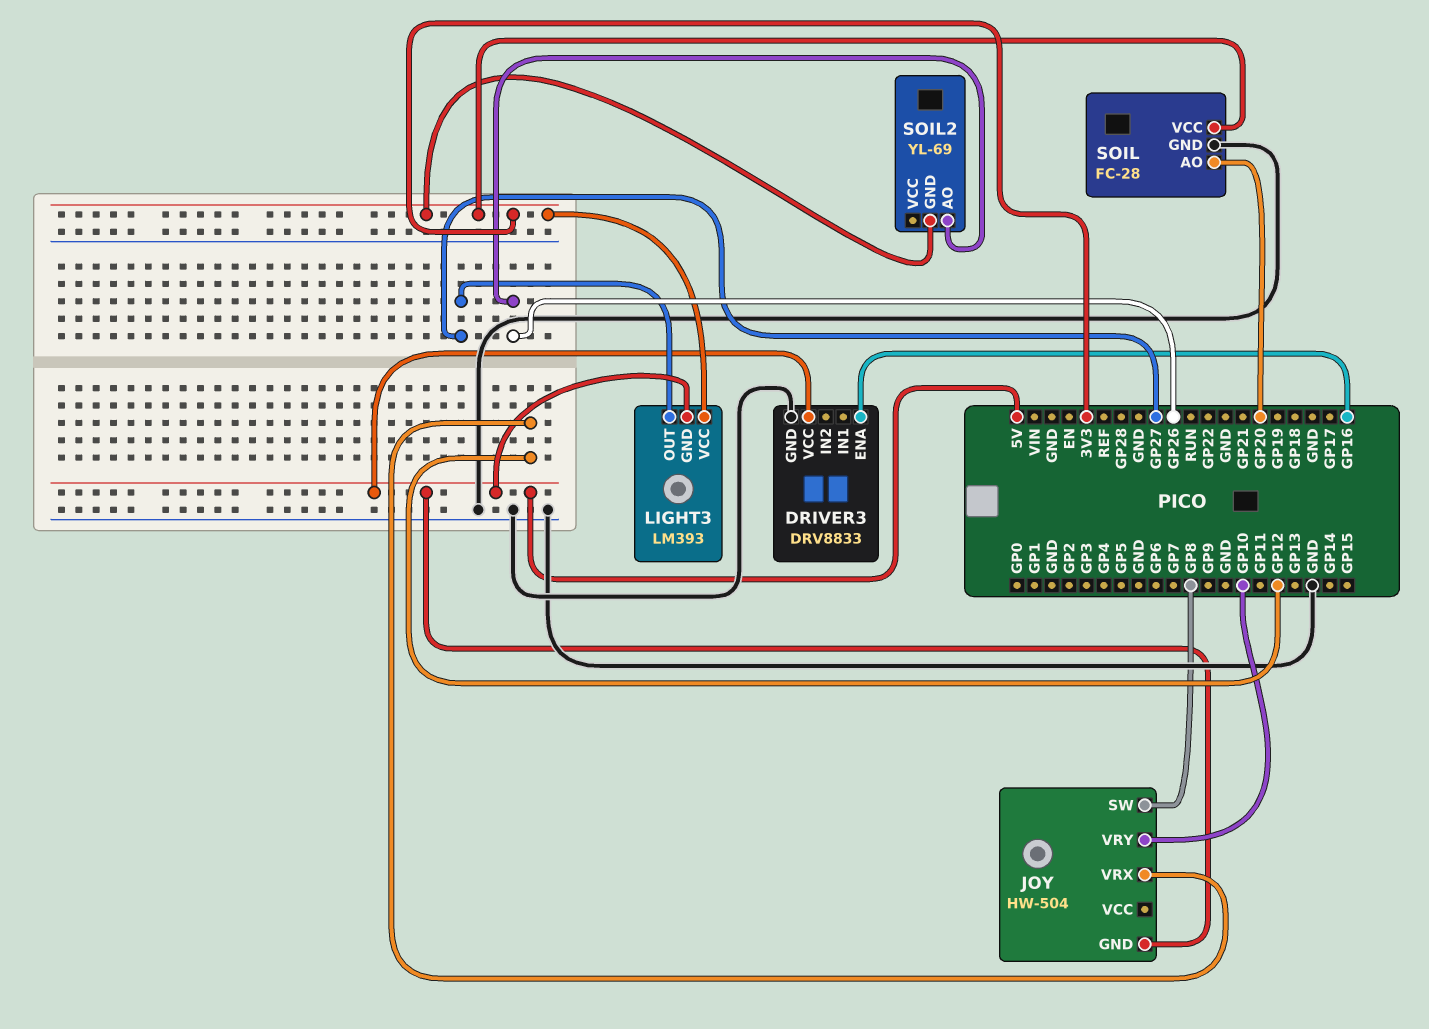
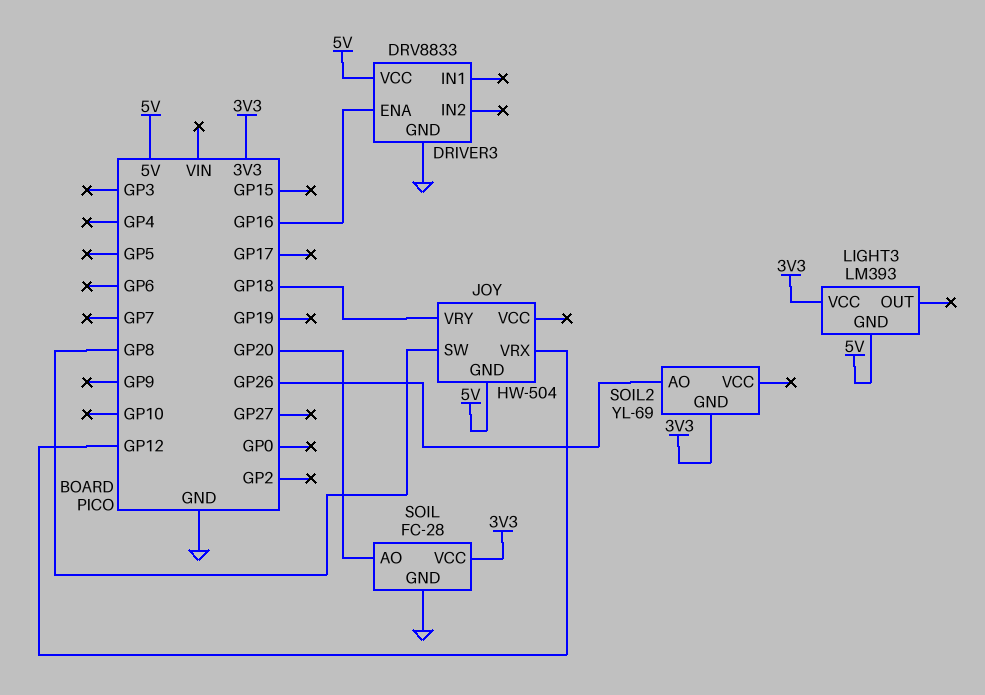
JOY pin VRY: GP10 -> GP18
LIGHT3 pin OUT: GP27 -> none

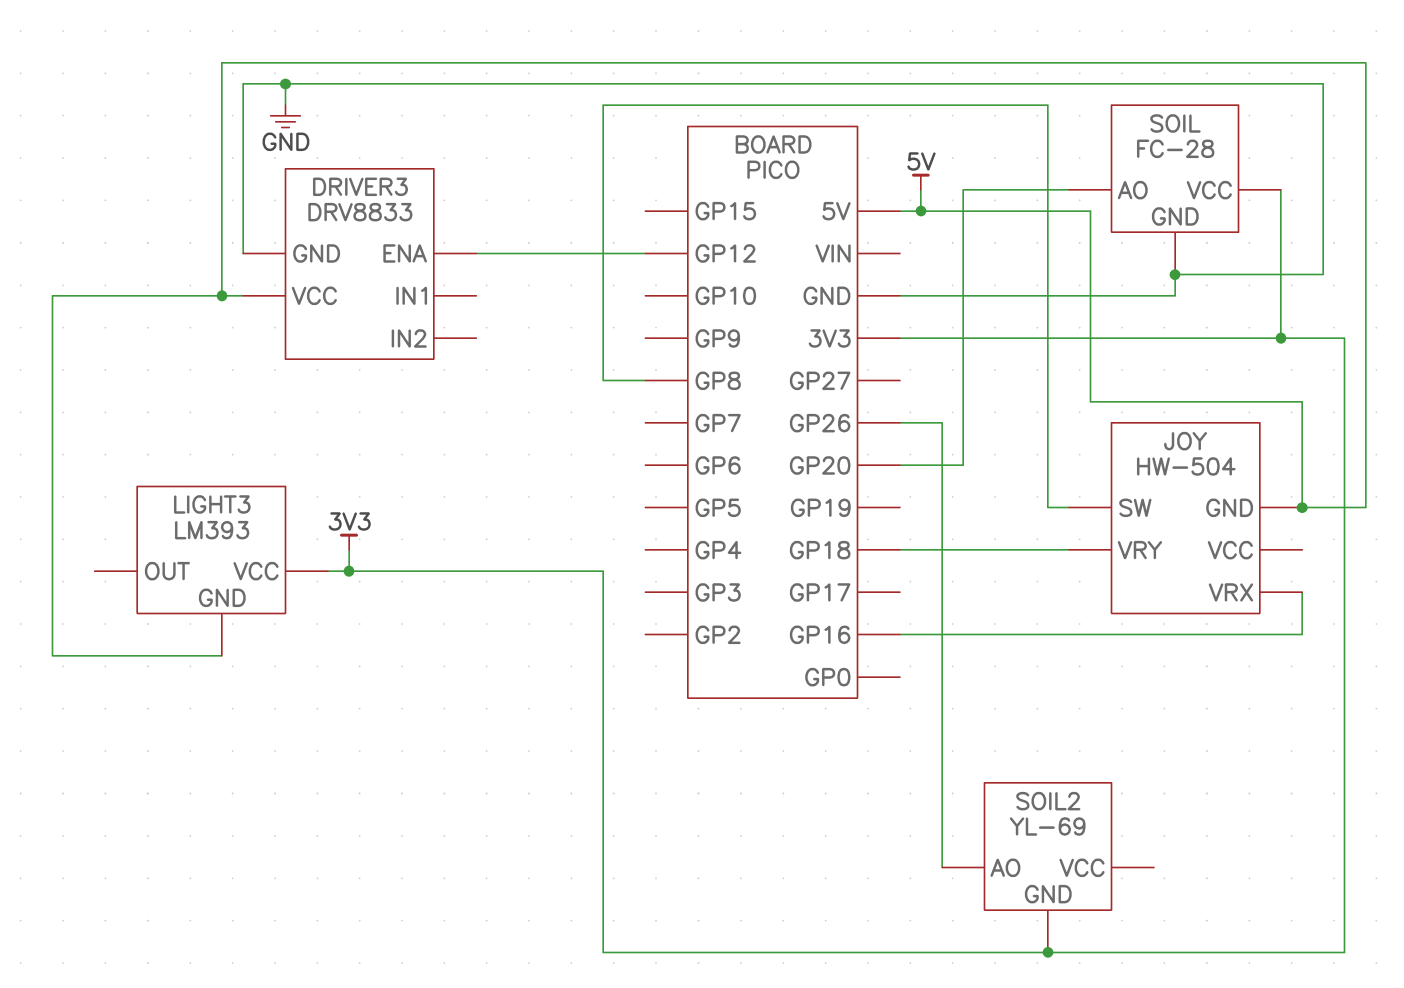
DRIVER3 pin ENA: GP16 -> GP12
JOY pin VRX: GP12 -> GP16

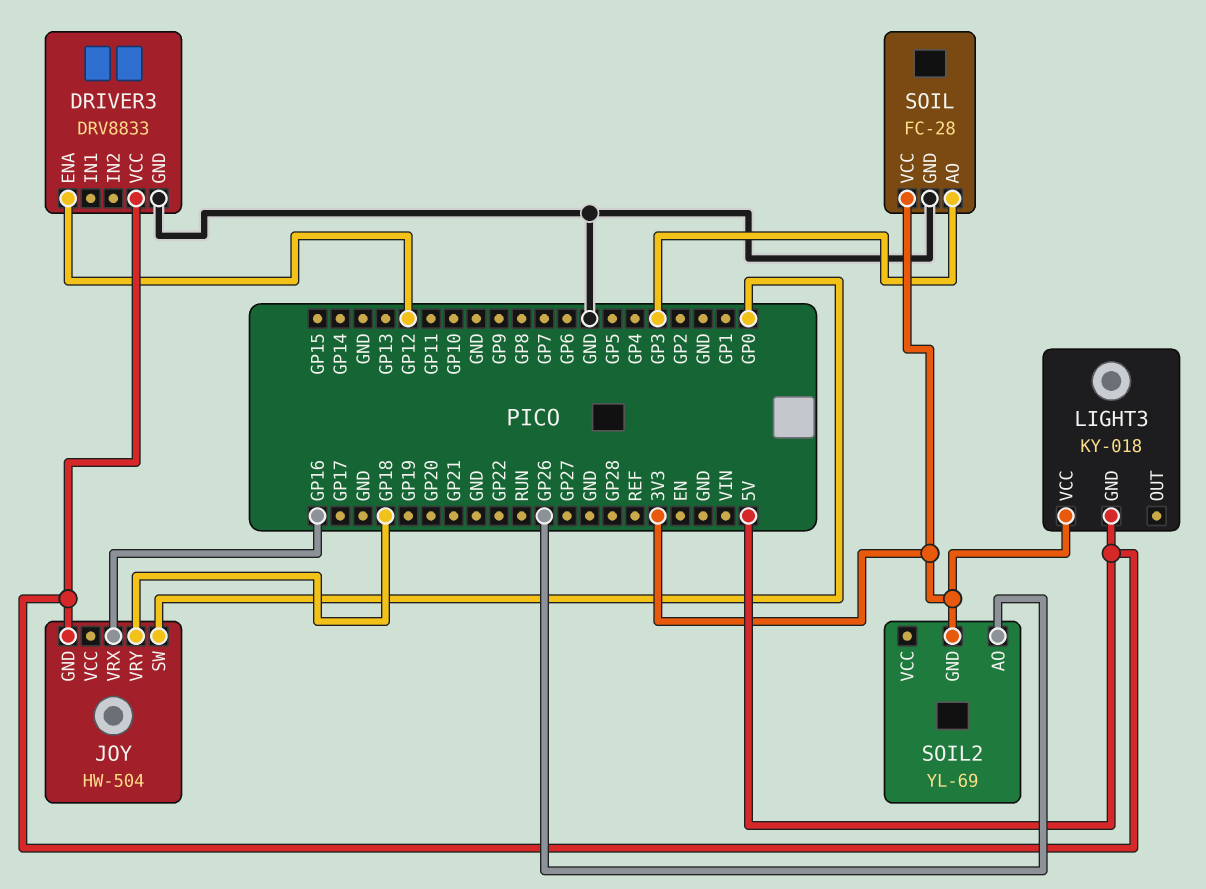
JOY pin SW: GP8 -> GP0
LIGHT3: LM393 -> KY-018
SOIL pin AO: GP20 -> GP3

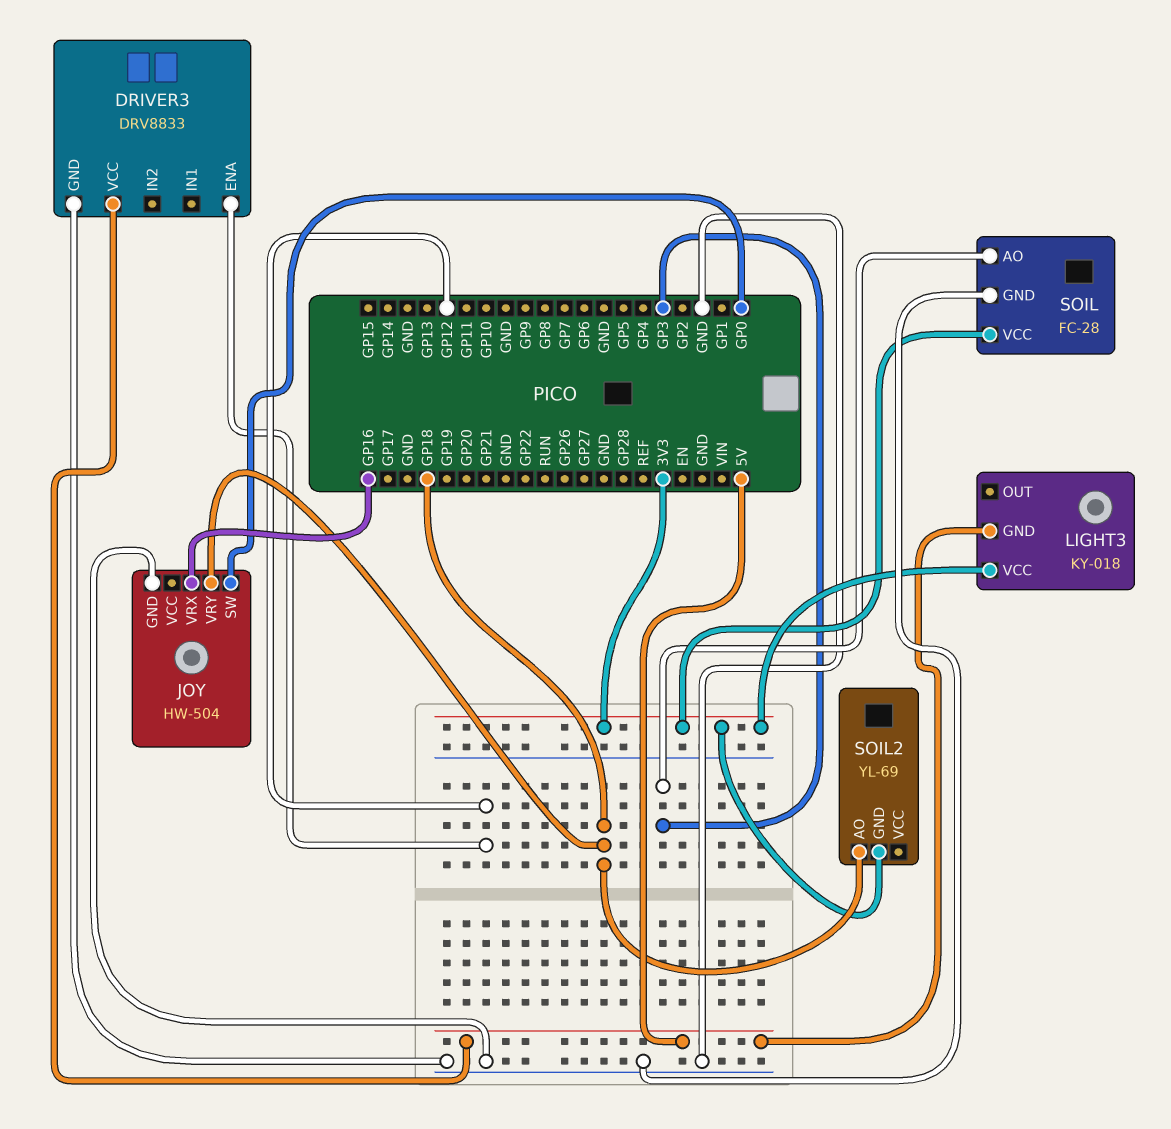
JOY pin GND: 5V -> GND
SOIL2 pin AO: GP26 -> GP18

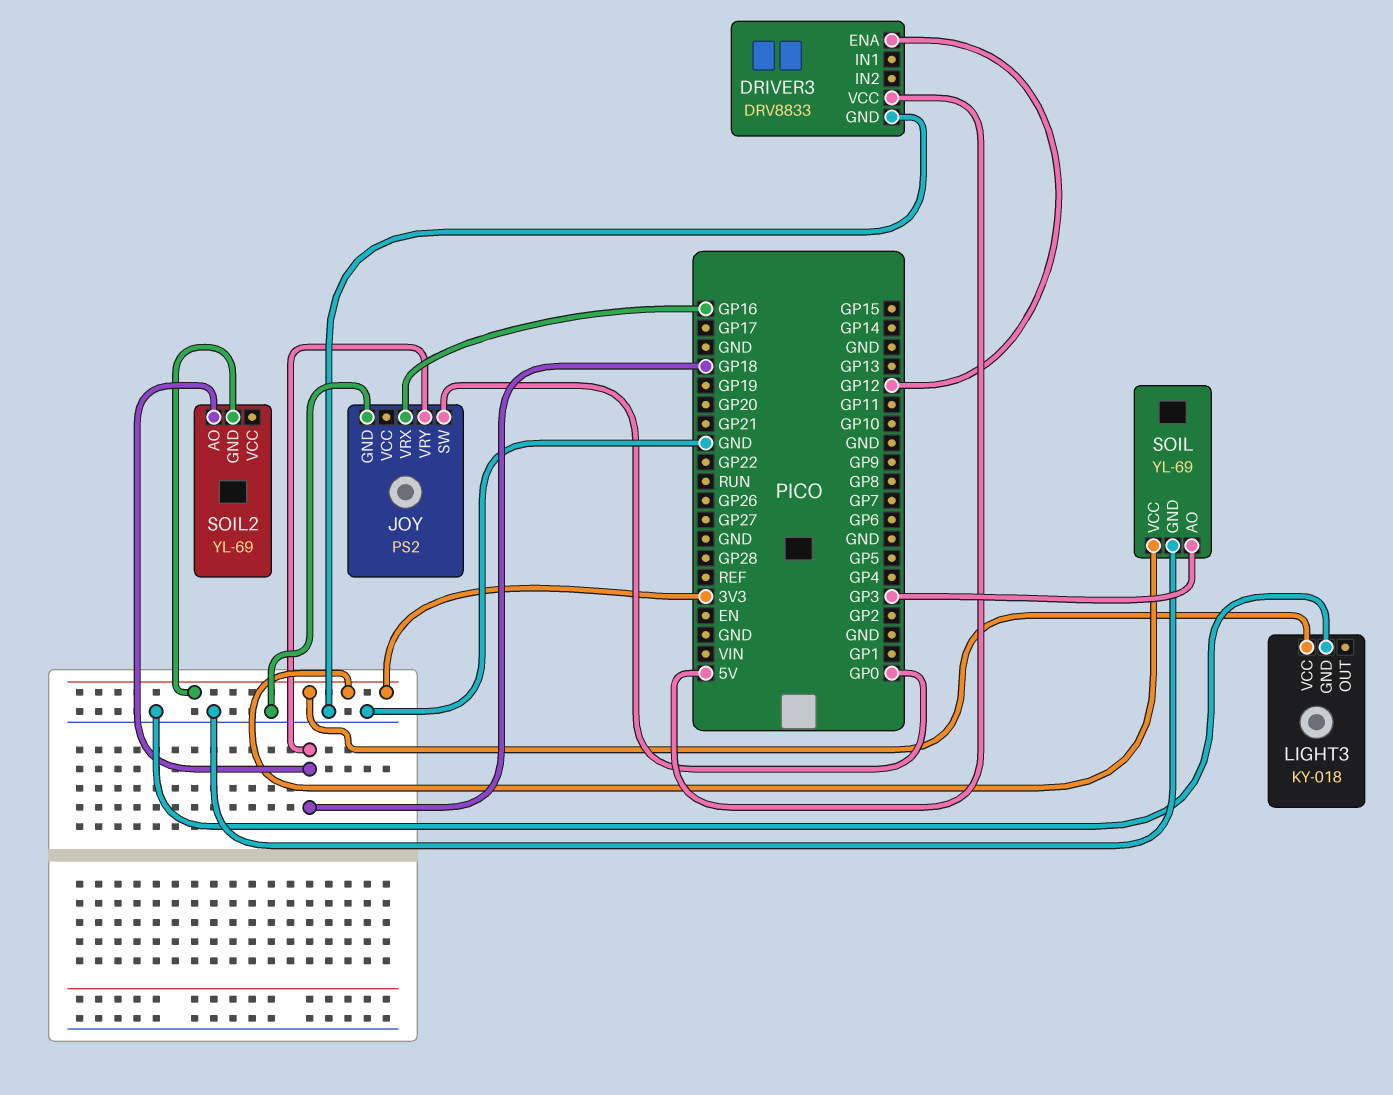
JOY: HW-504 -> PS2
LIGHT3 pin GND: 5V -> GND
SOIL: FC-28 -> YL-69

